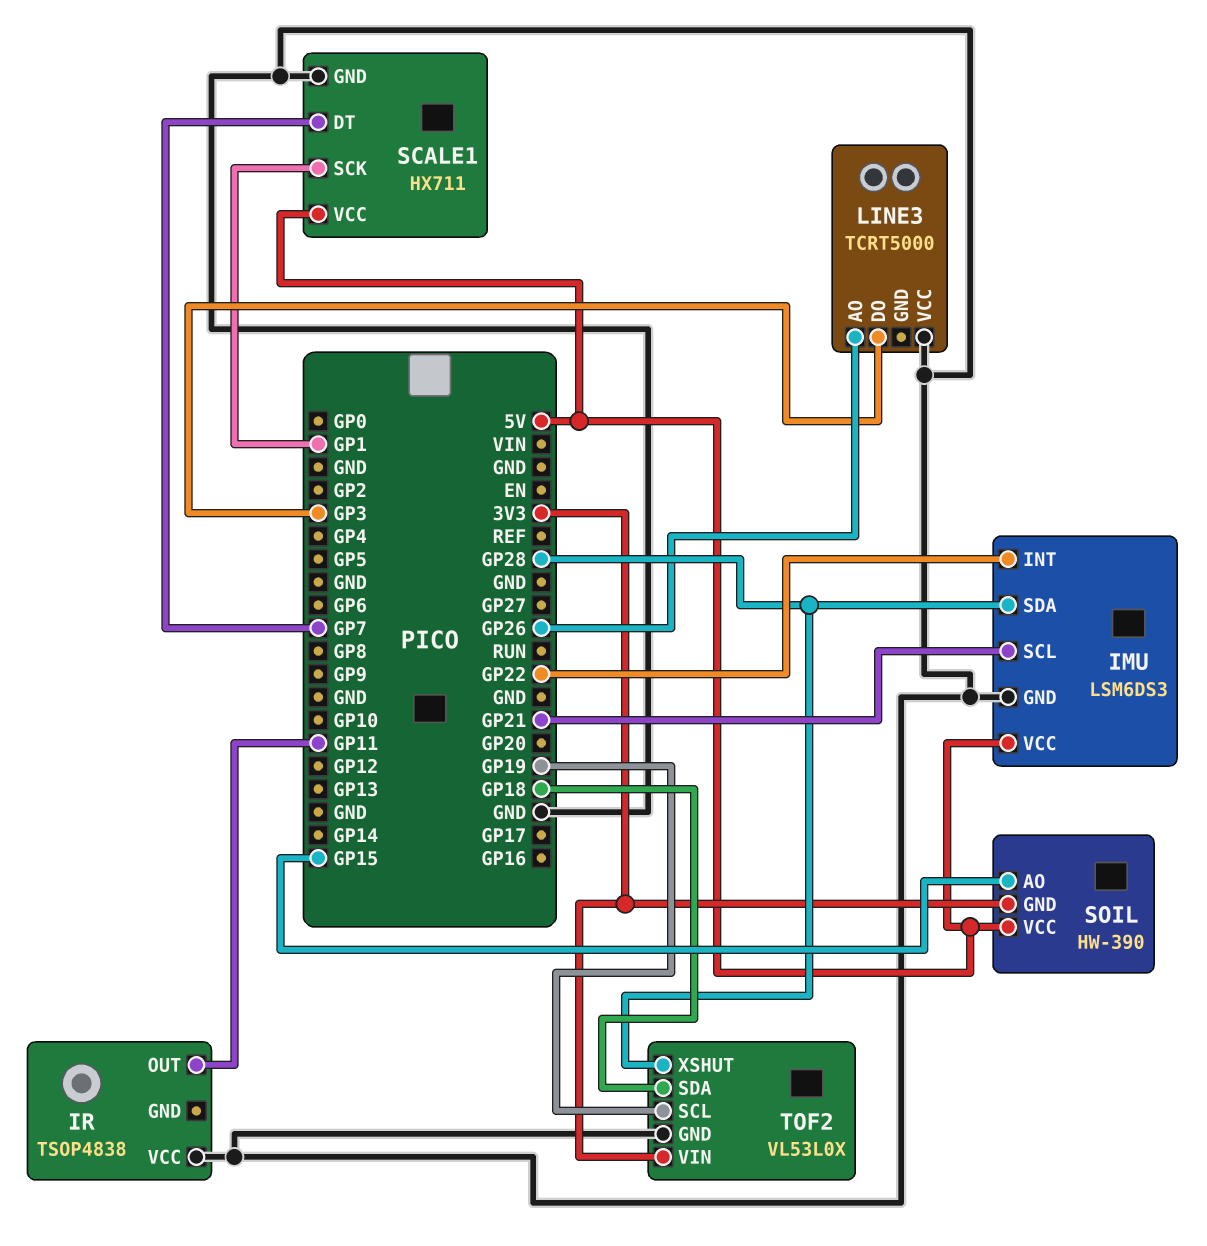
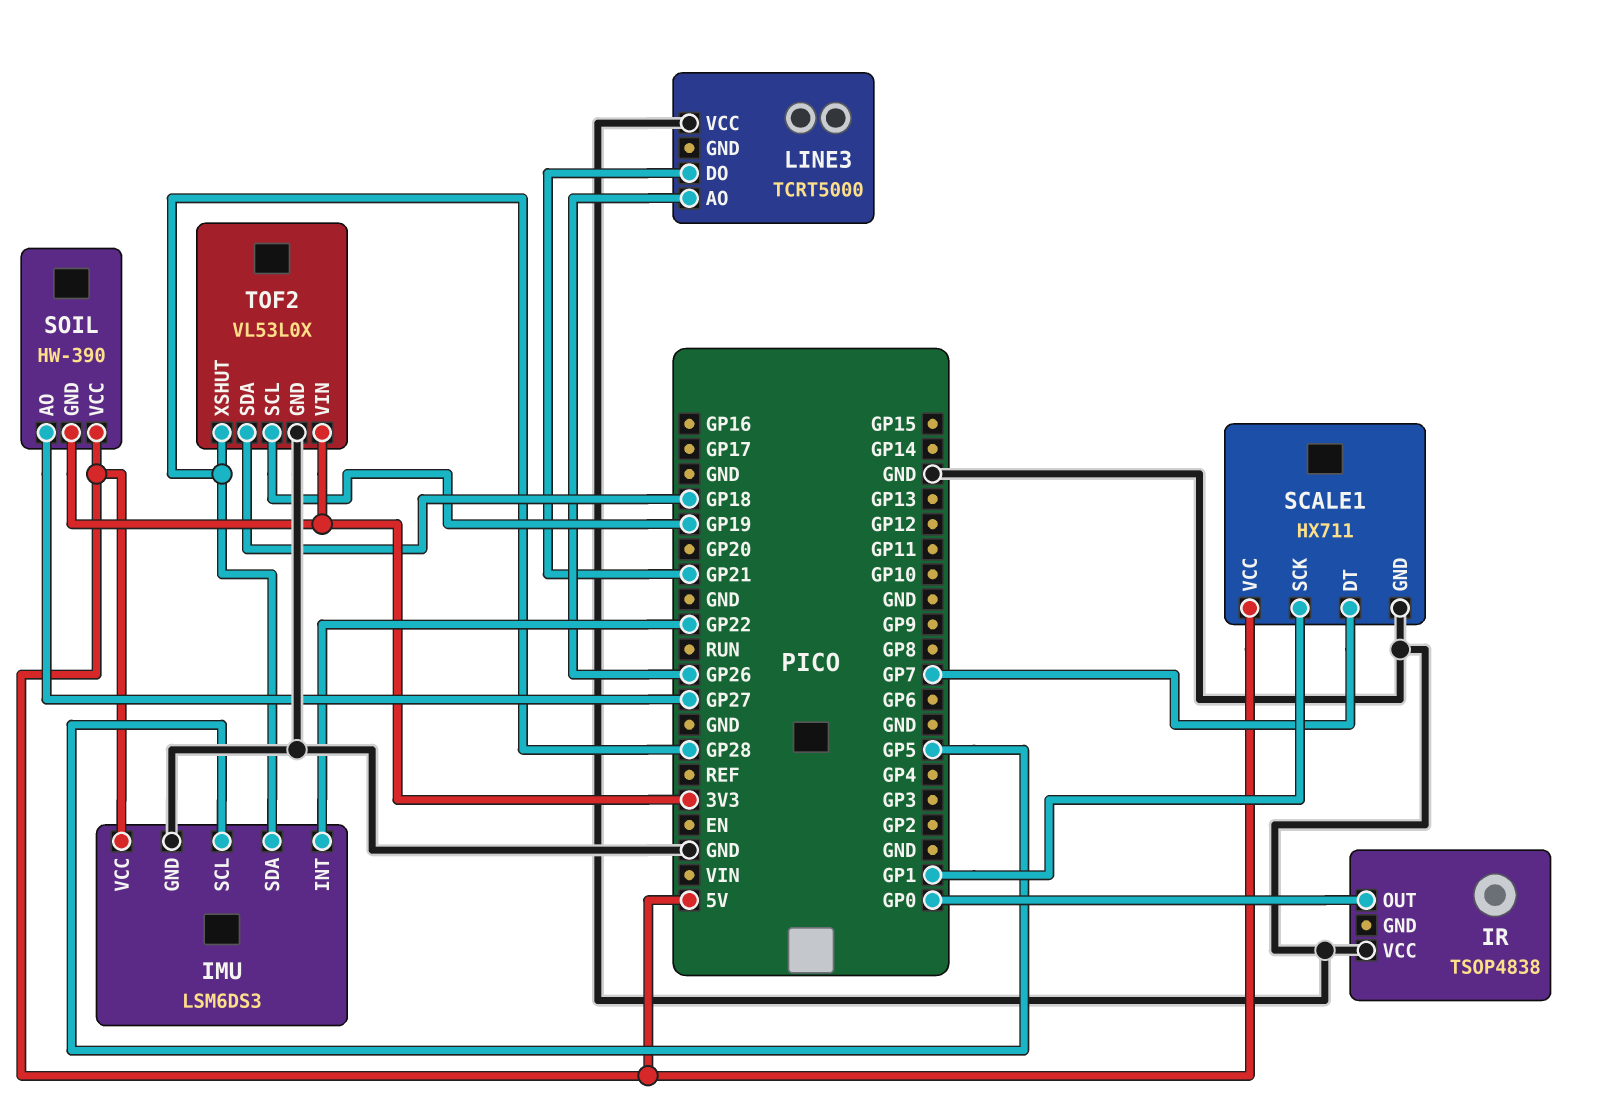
IMU pin SCL: GP21 -> GP5
IR pin OUT: GP11 -> GP0
LINE3 pin DO: GP3 -> GP21
SOIL pin AO: GP15 -> GP27

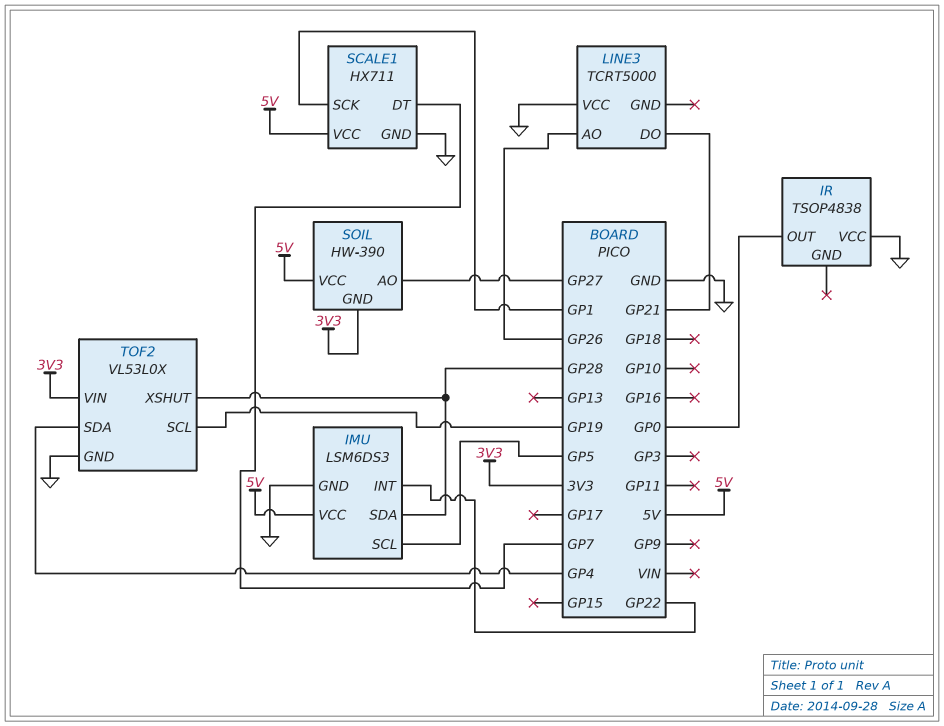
TOF2 pin SDA: GP18 -> GP4

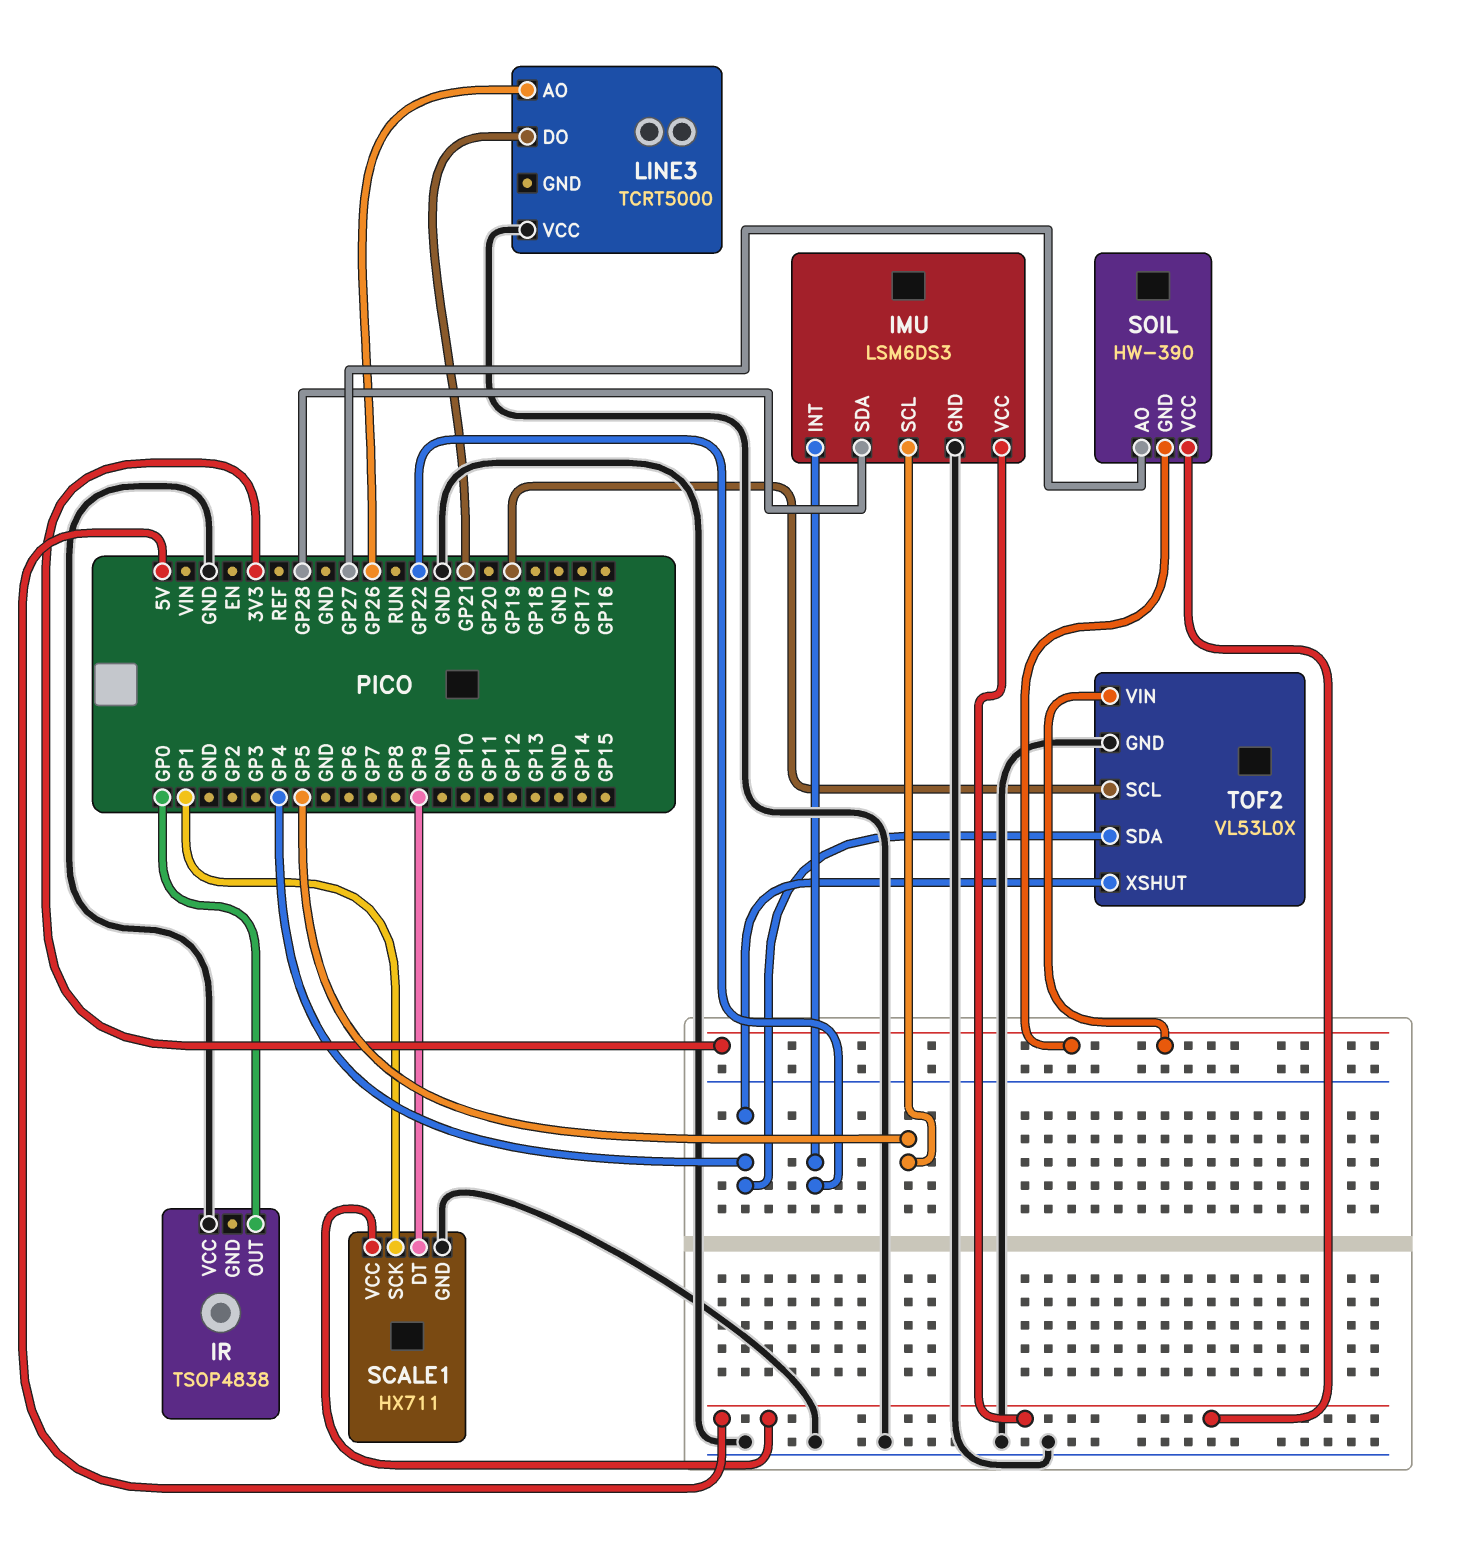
SCALE1 pin DT: GP7 -> GP9
TOF2 pin XSHUT: GP28 -> GP4

